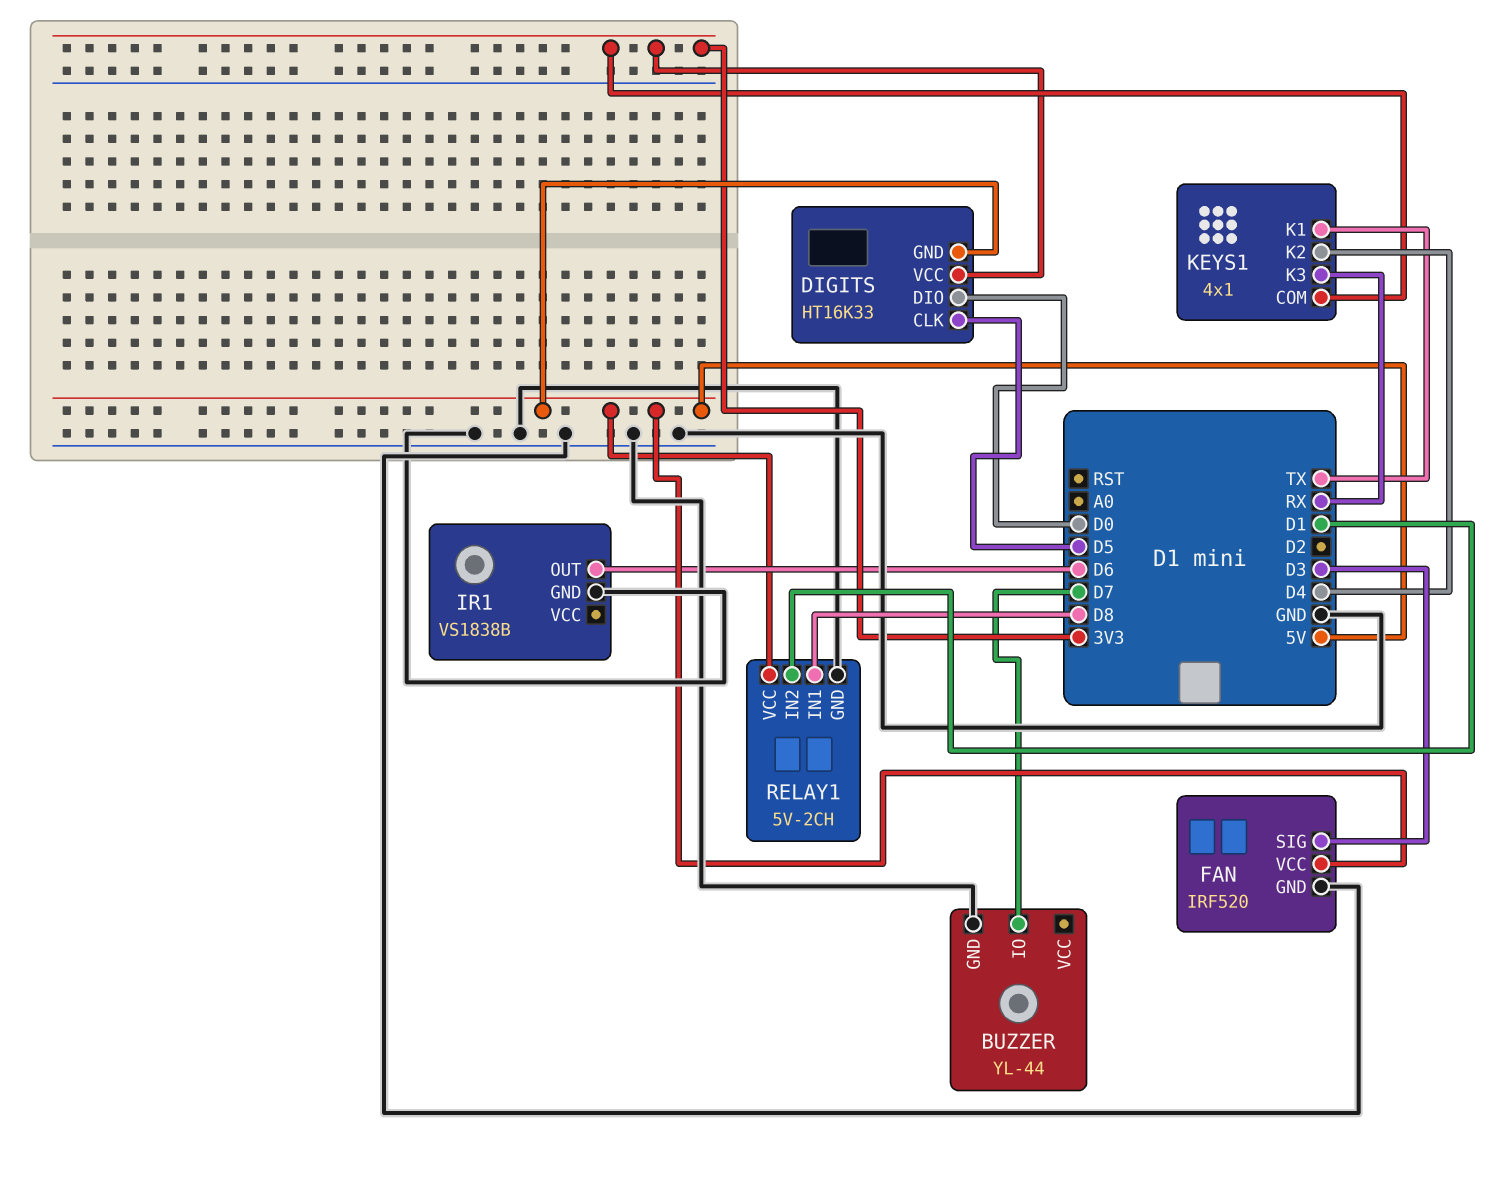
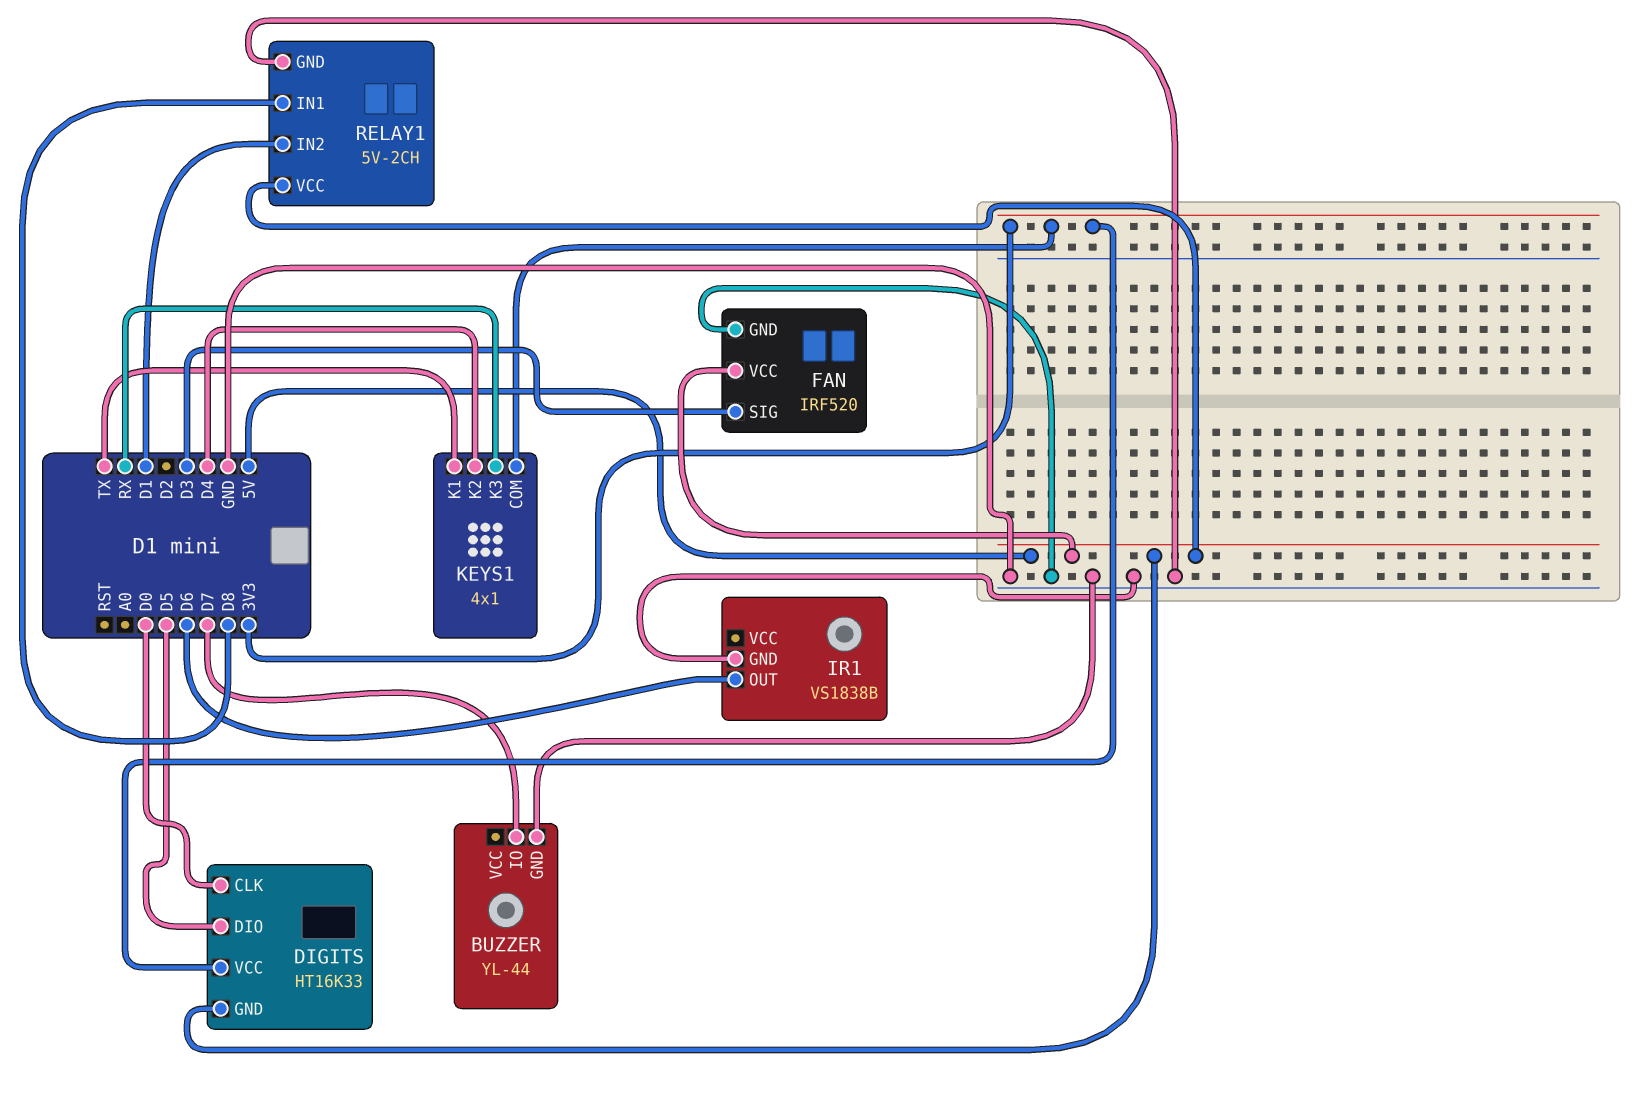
DIGITS pin CLK: D5 -> D0
DIGITS pin DIO: D0 -> D5

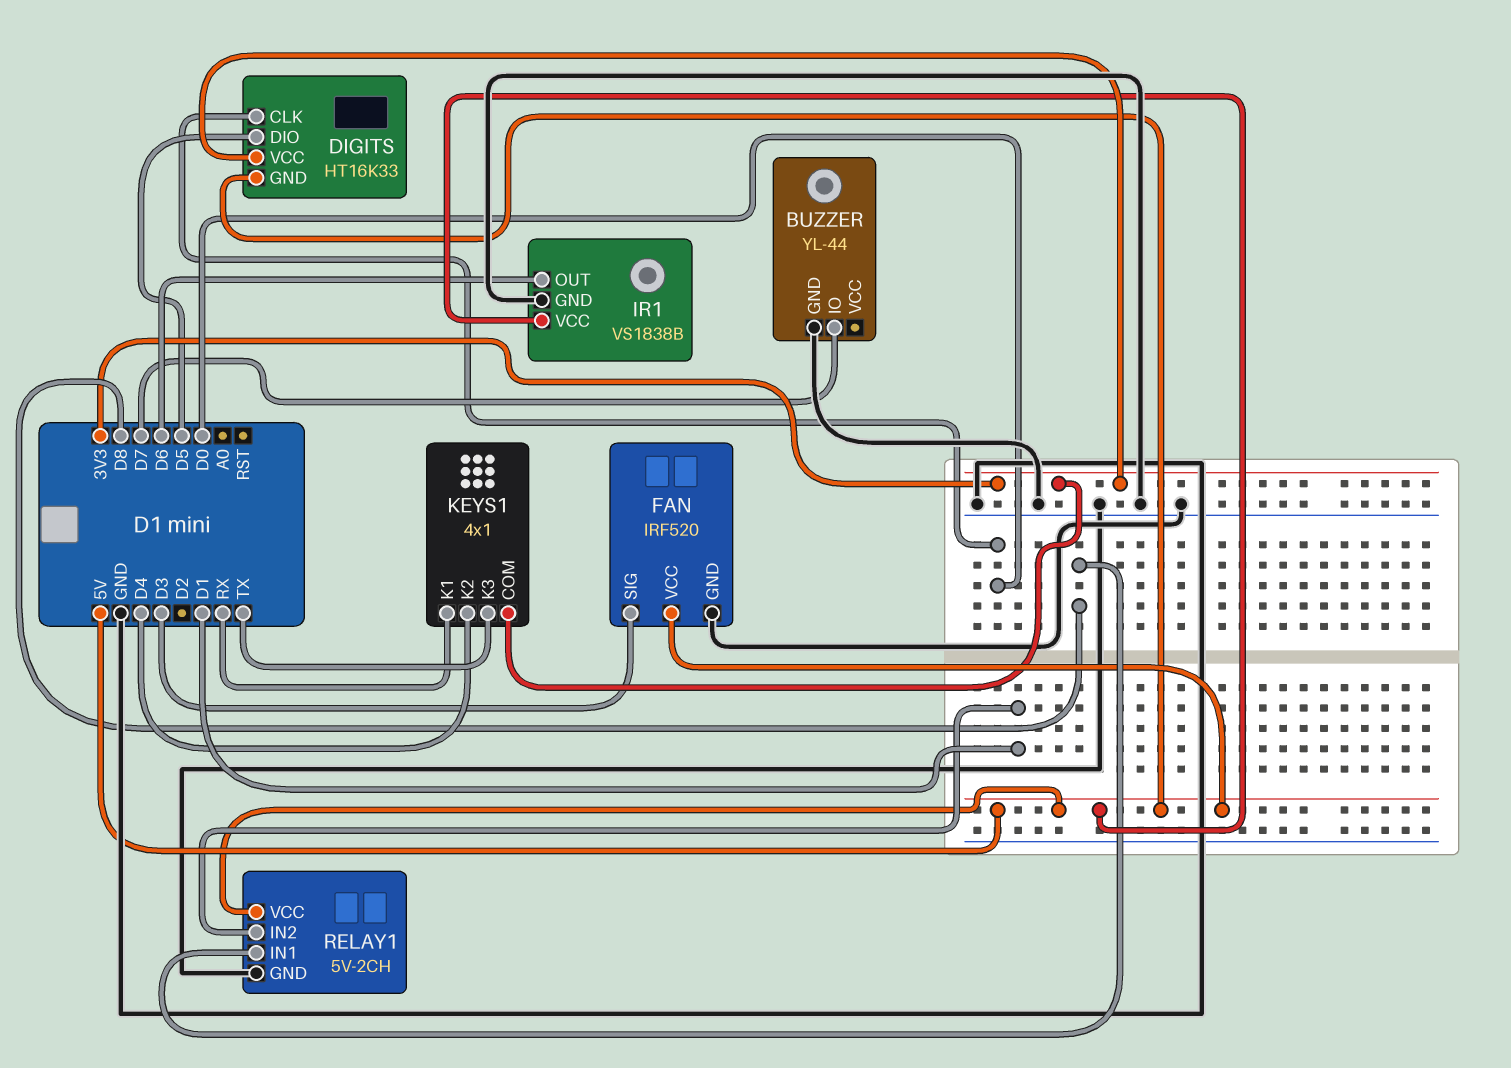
IR1 pin VCC: none -> 5V
KEYS1 pin K1: TX -> RX
KEYS1 pin K3: RX -> TX

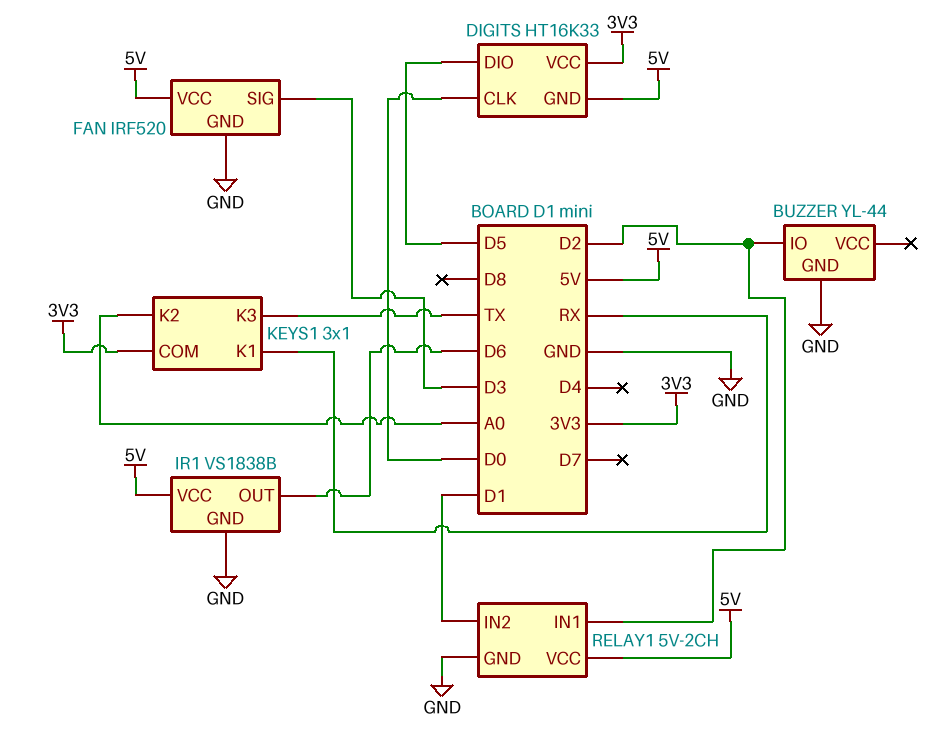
BUZZER pin IO: D7 -> D2
KEYS1: 4x1 -> 3x1
KEYS1 pin K2: D4 -> A0
RELAY1 pin IN1: D8 -> D2

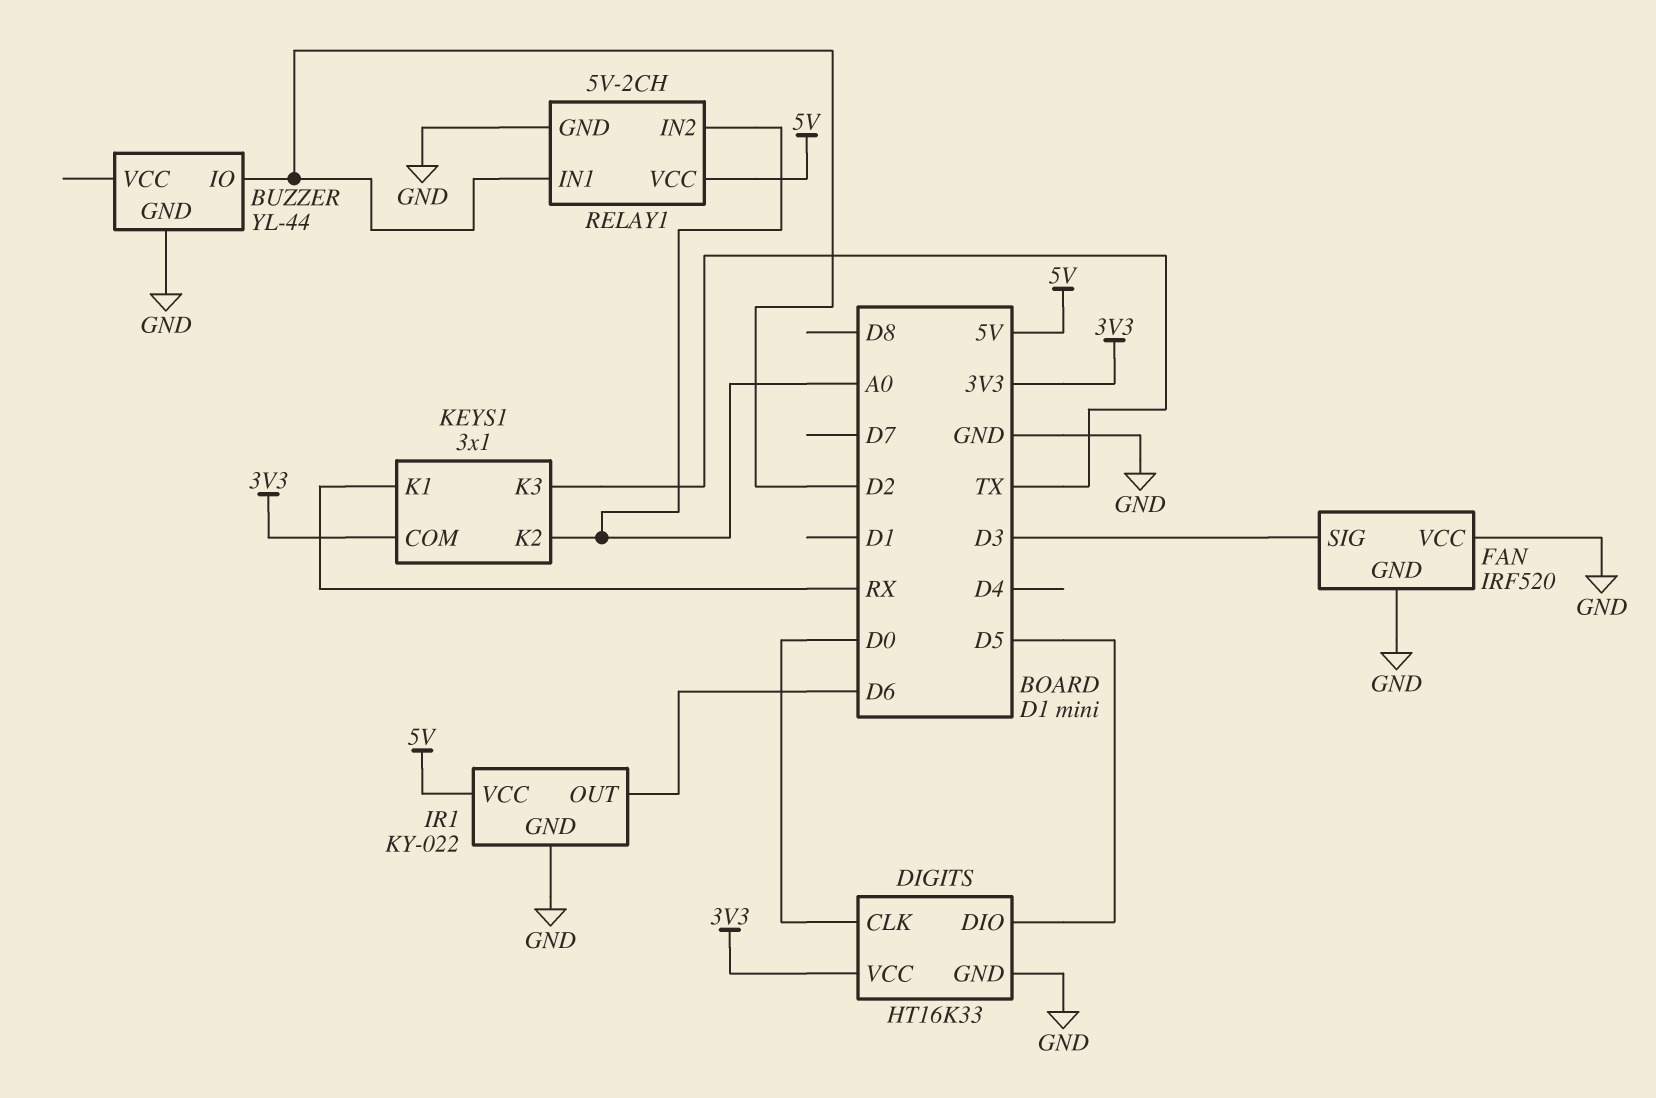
DIGITS pin GND: 5V -> GND
FAN pin VCC: 5V -> GND
IR1: VS1838B -> KY-022
RELAY1 pin IN2: D1 -> A0

